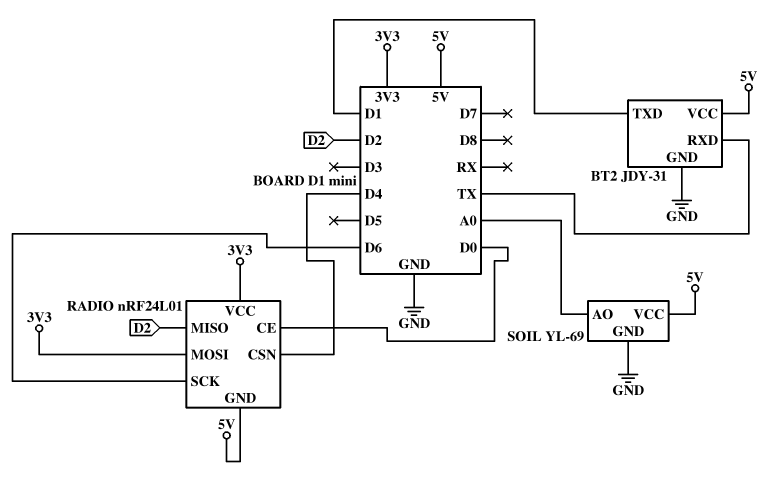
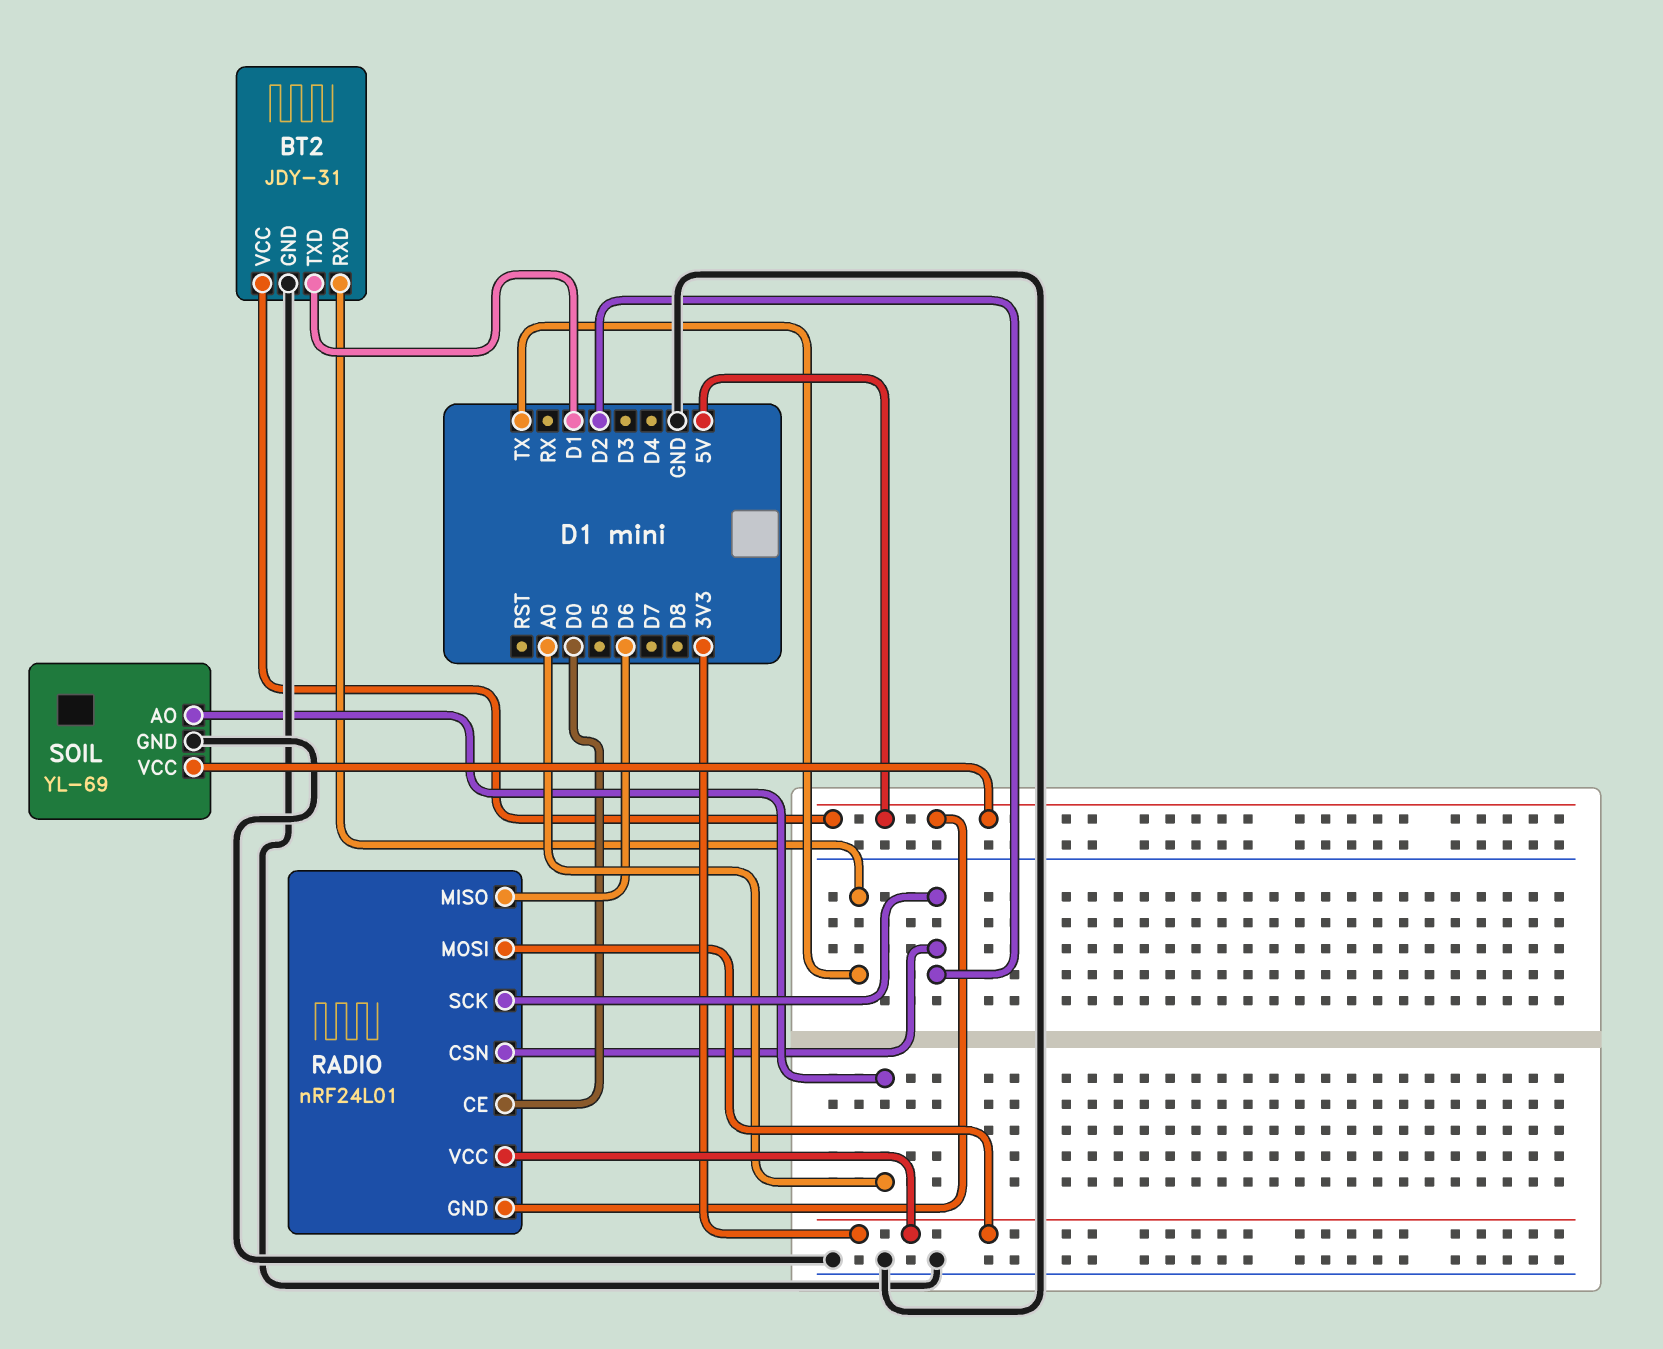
RADIO pin CSN: D4 -> D2
RADIO pin MISO: D2 -> D6
RADIO pin SCK: D6 -> D2

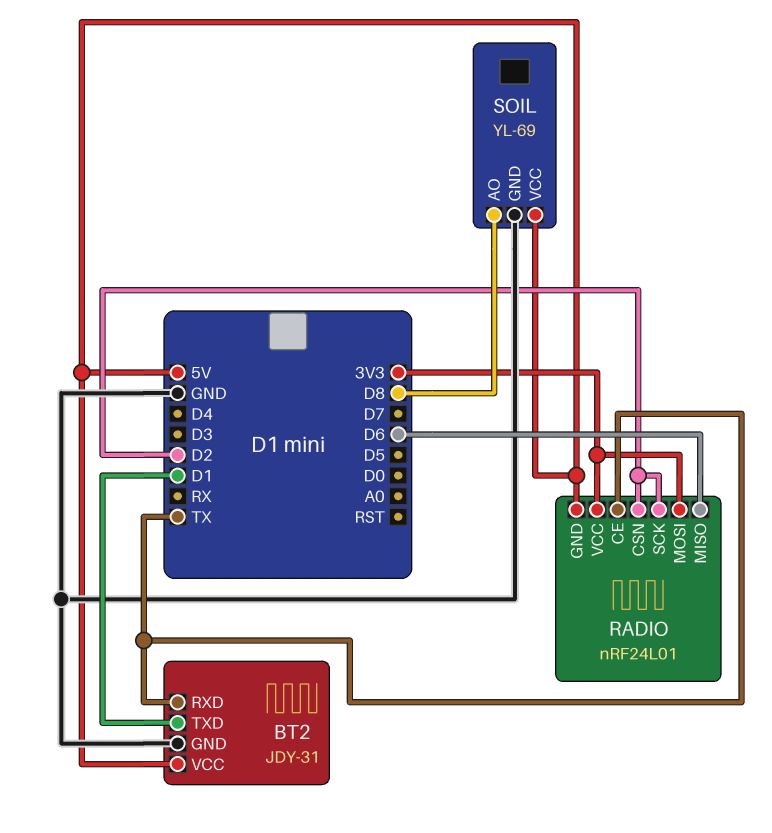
RADIO pin CE: D0 -> TX
SOIL pin AO: A0 -> D8

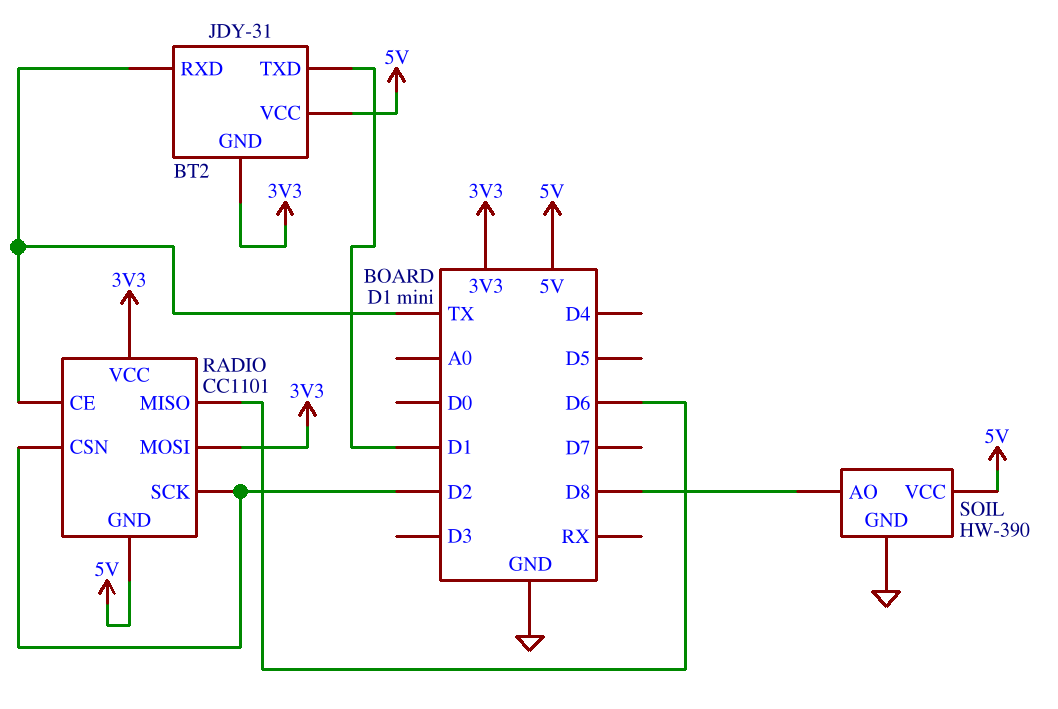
BT2 pin GND: GND -> 3V3
RADIO: nRF24L01 -> CC1101
SOIL: YL-69 -> HW-390

